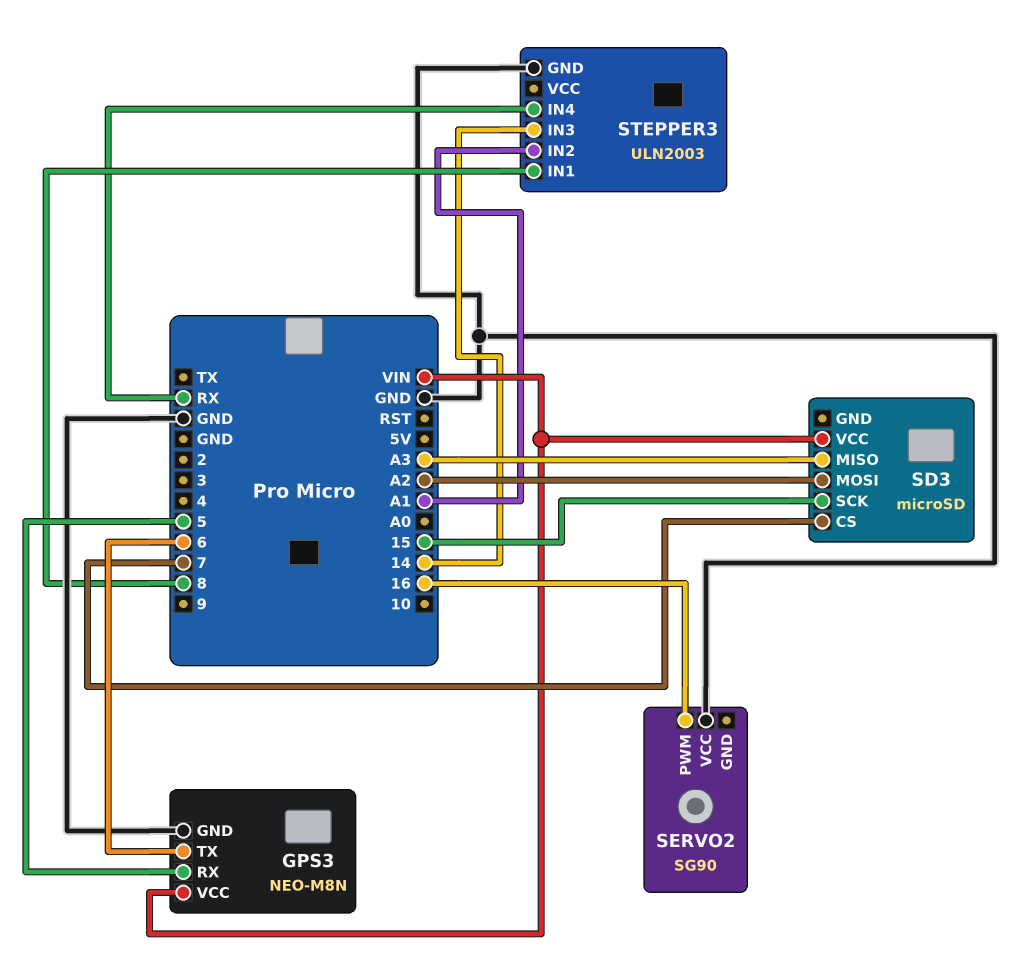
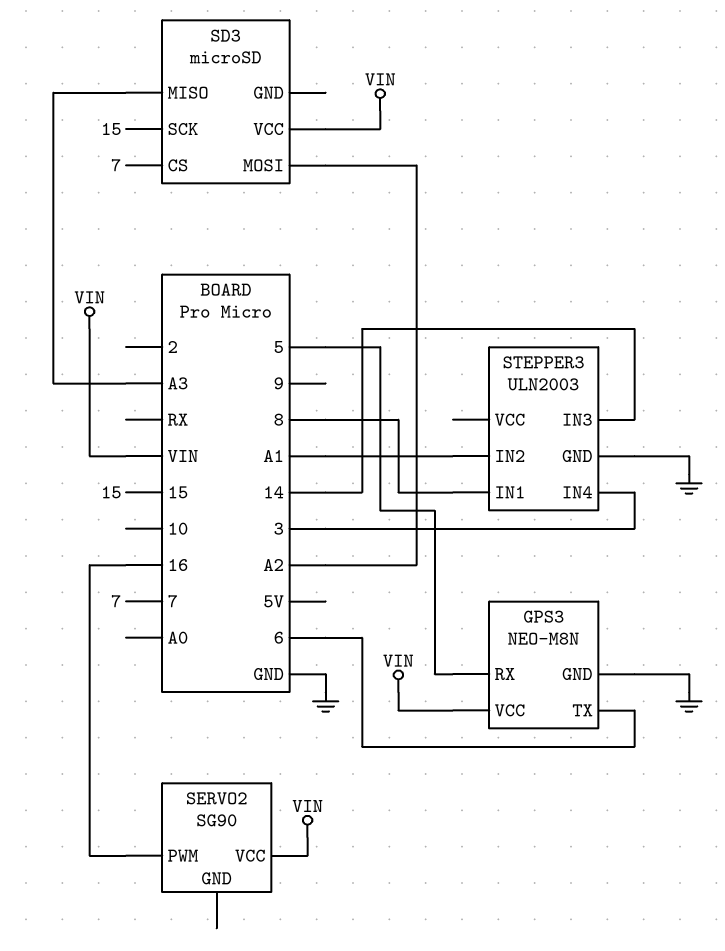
SERVO2 pin VCC: GND -> VIN
STEPPER3 pin IN4: RX -> 3

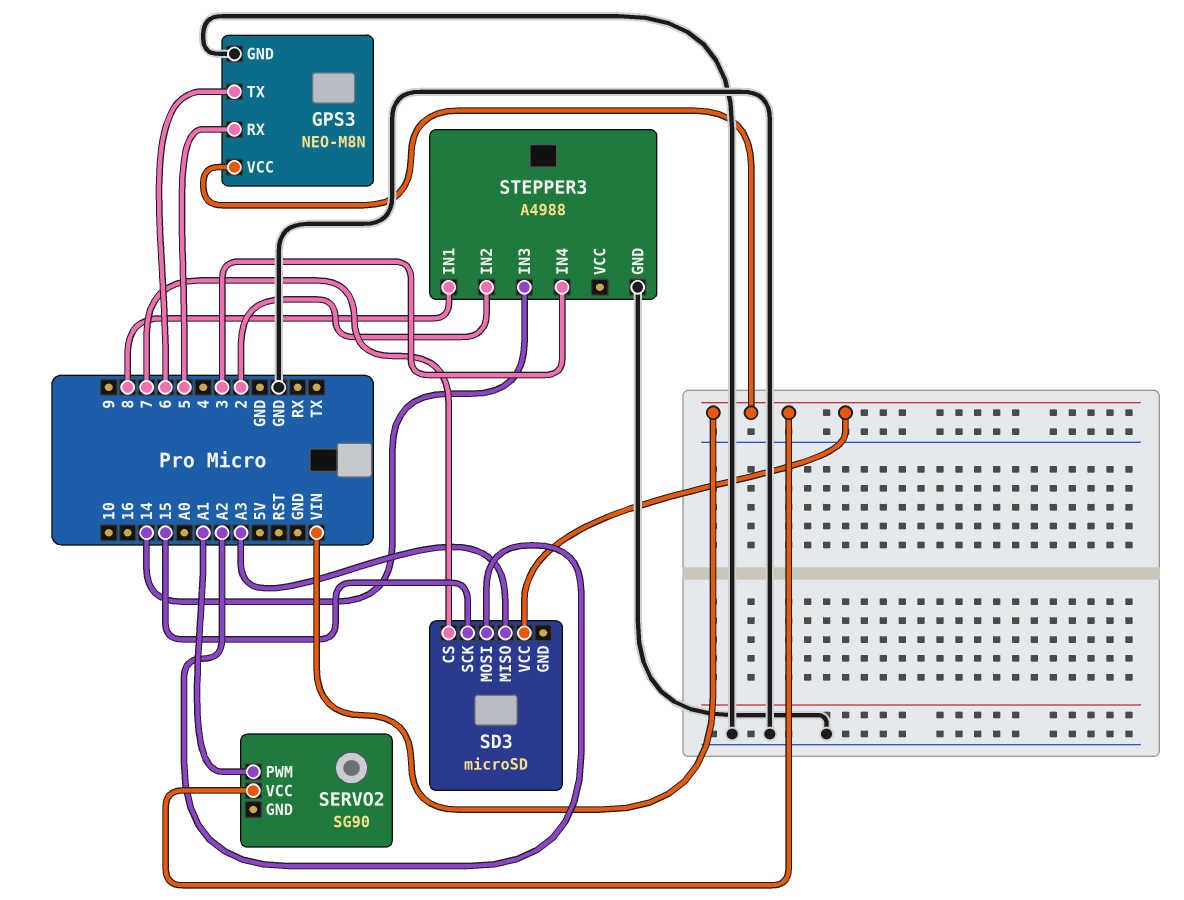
SERVO2 pin PWM: 16 -> A1
STEPPER3: ULN2003 -> A4988
STEPPER3 pin IN2: A1 -> 2

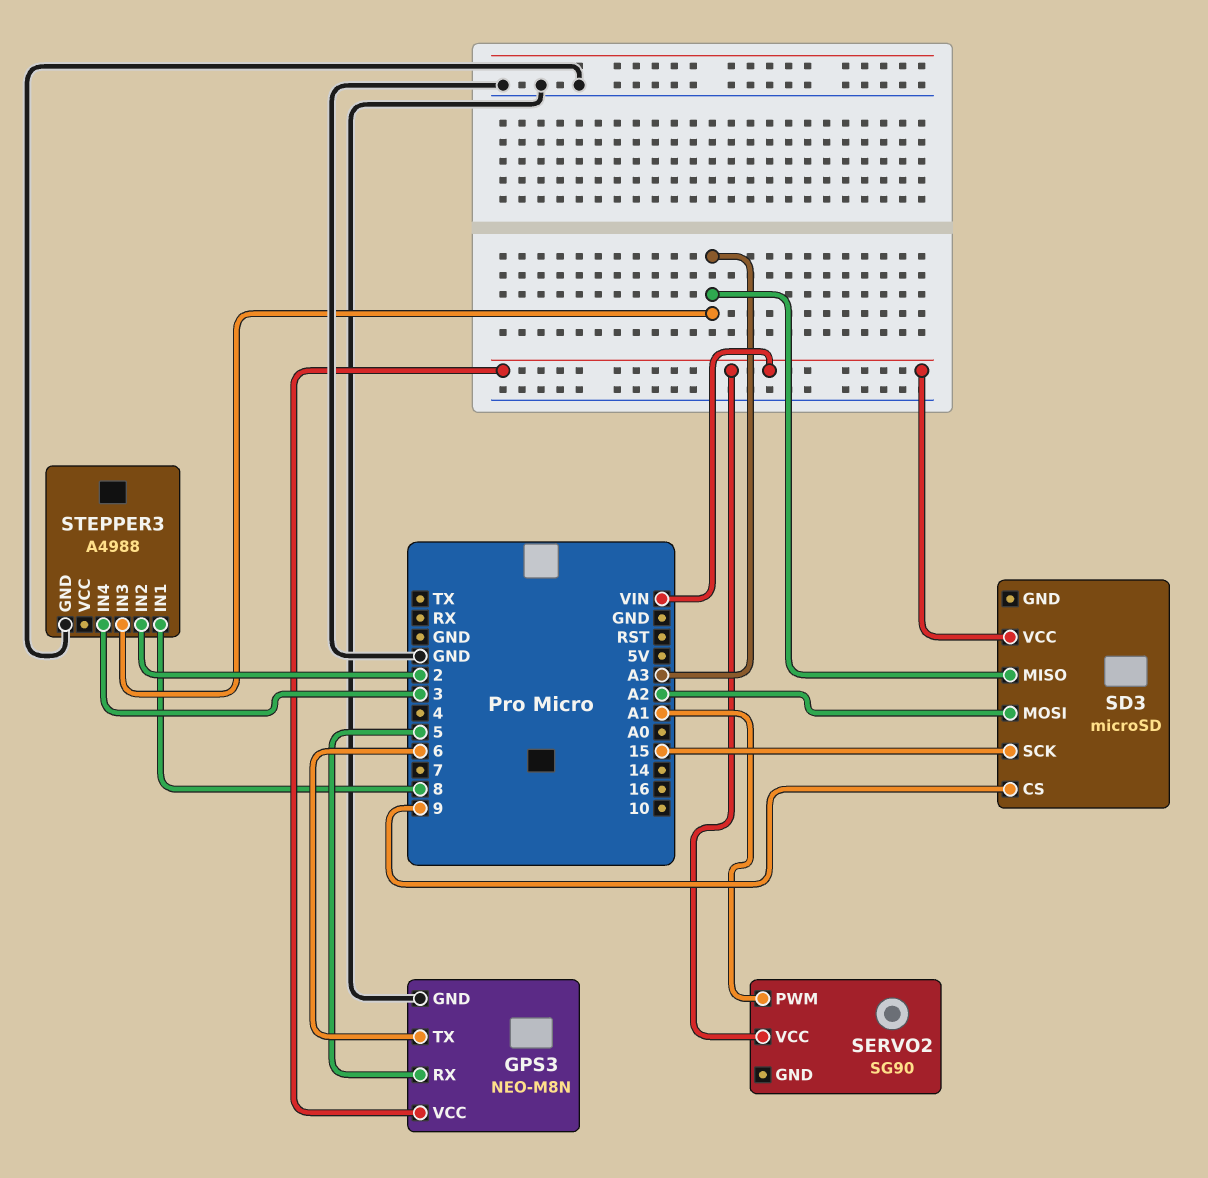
SD3 pin CS: 7 -> 9
STEPPER3 pin IN3: 14 -> A3

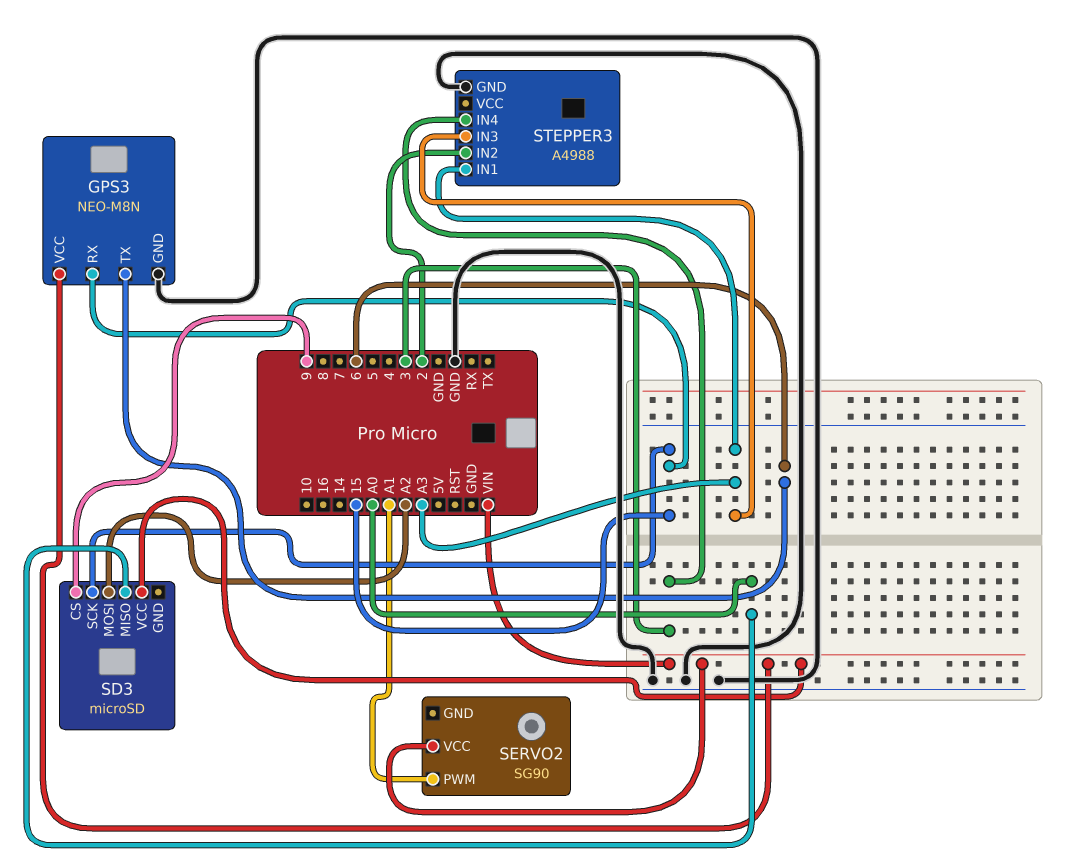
GPS3 pin RX: 5 -> 15
SD3 pin MISO: A3 -> A0
STEPPER3 pin IN1: 8 -> A3

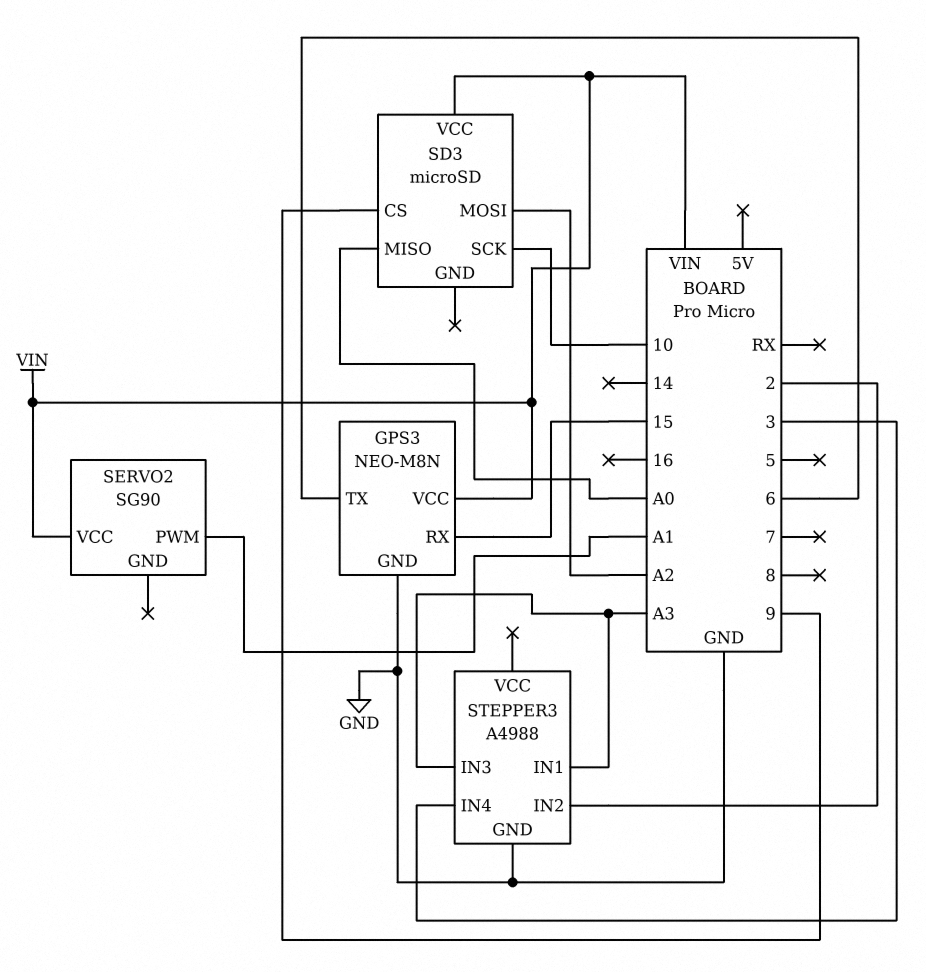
SD3 pin SCK: 15 -> 10

